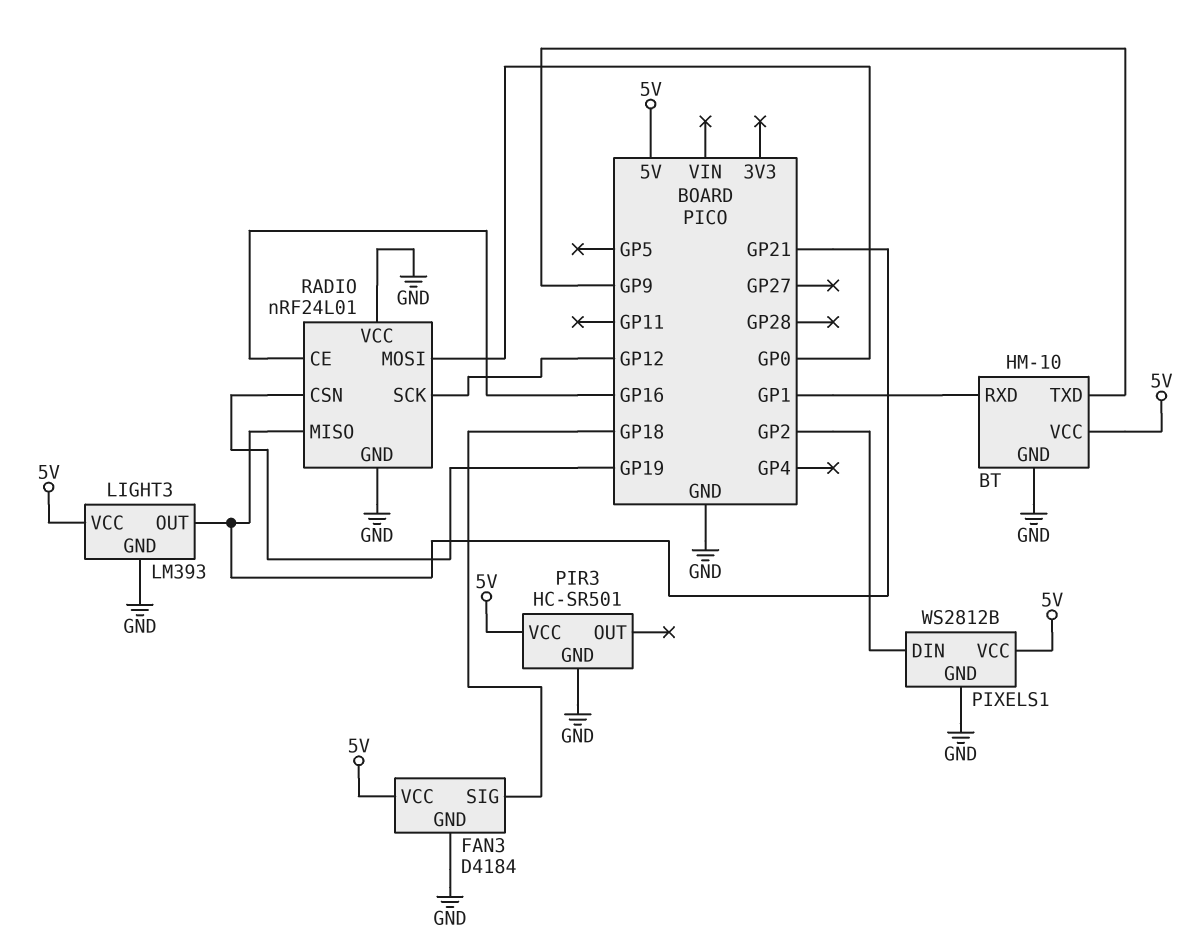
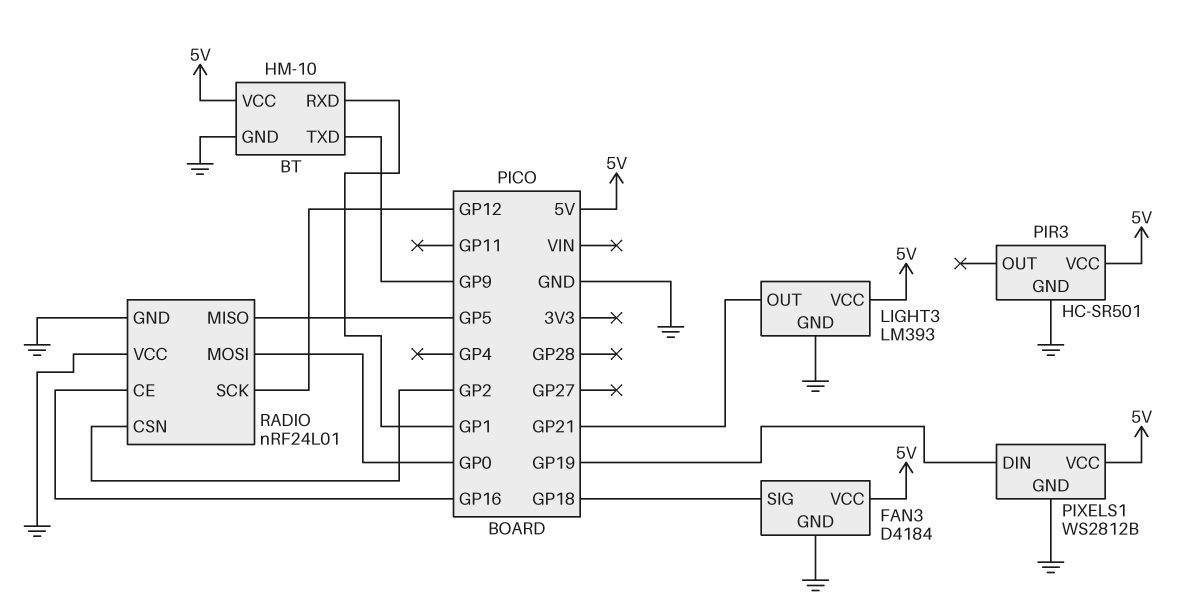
PIXELS1 pin DIN: GP2 -> GP19
RADIO pin CSN: GP19 -> GP2
RADIO pin MISO: GP21 -> GP5

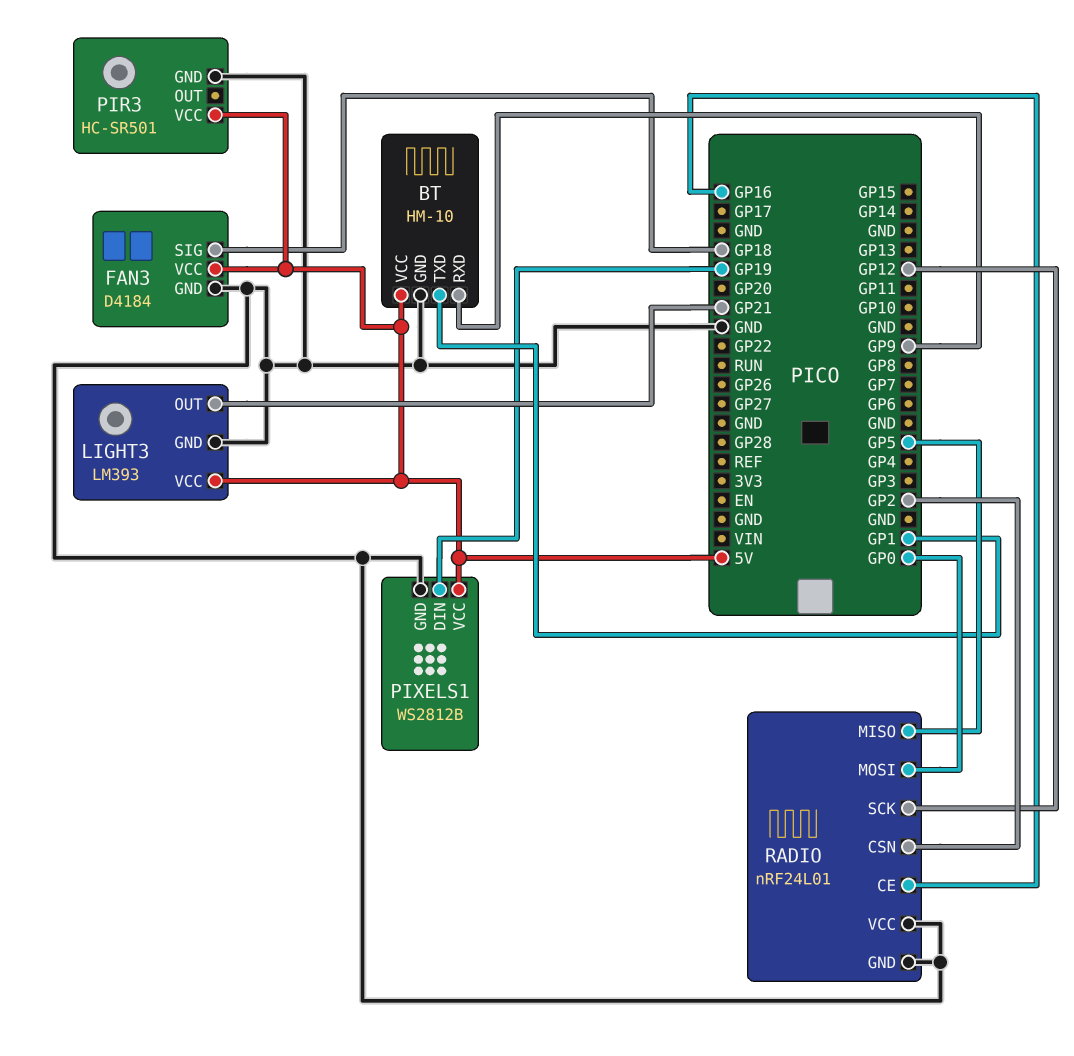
BT pin RXD: GP1 -> GP9
BT pin TXD: GP9 -> GP1

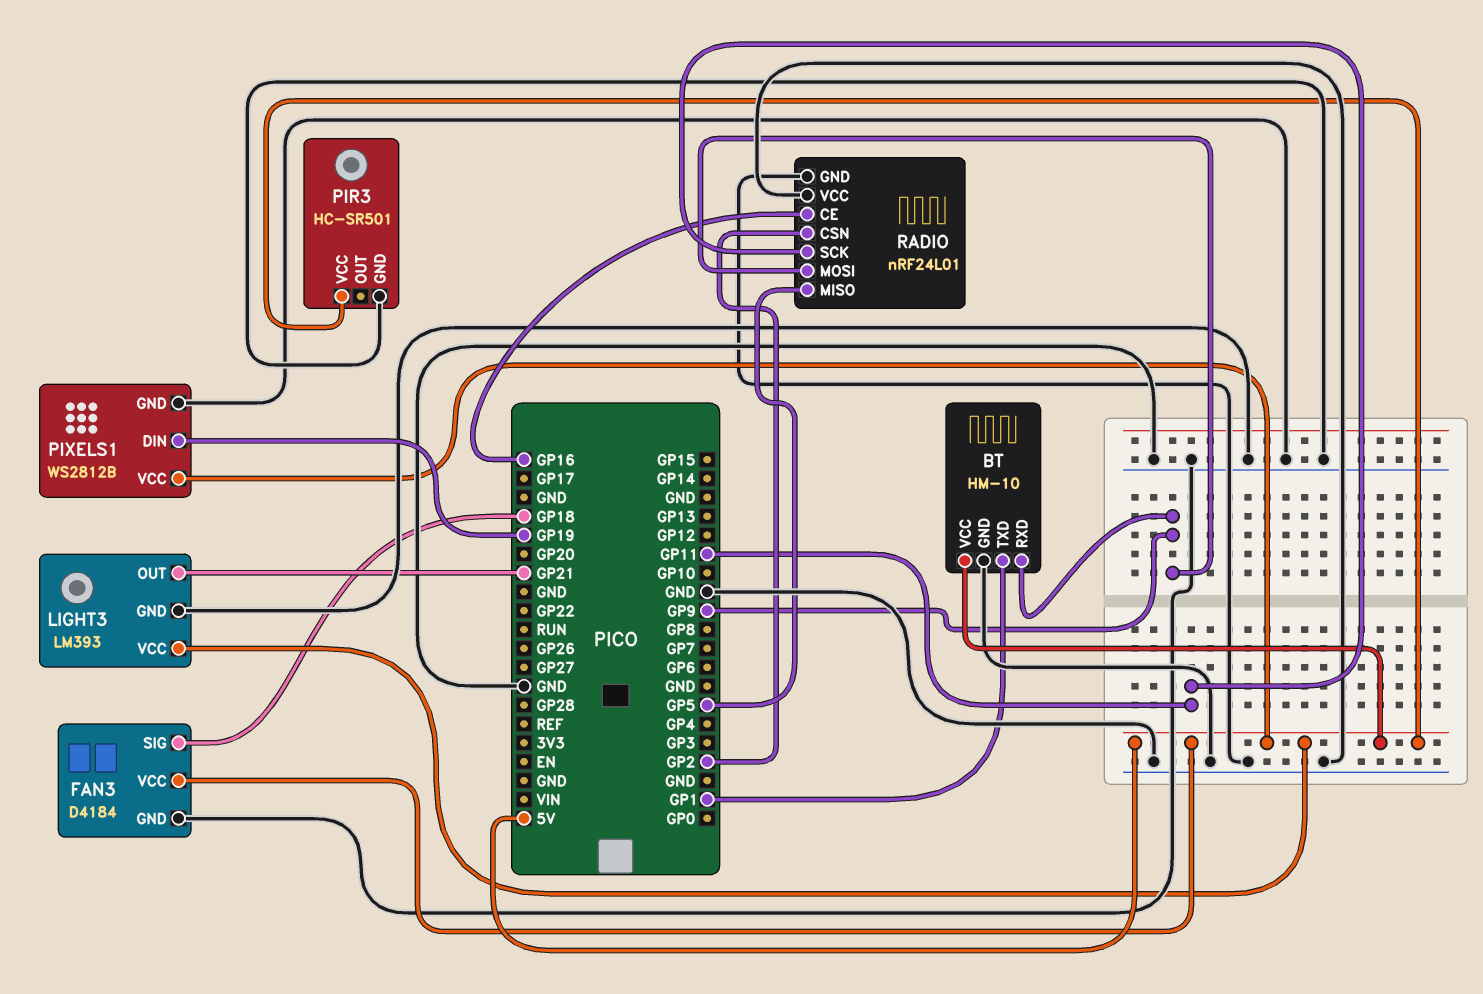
RADIO pin MOSI: GP0 -> GP9
RADIO pin SCK: GP12 -> GP11

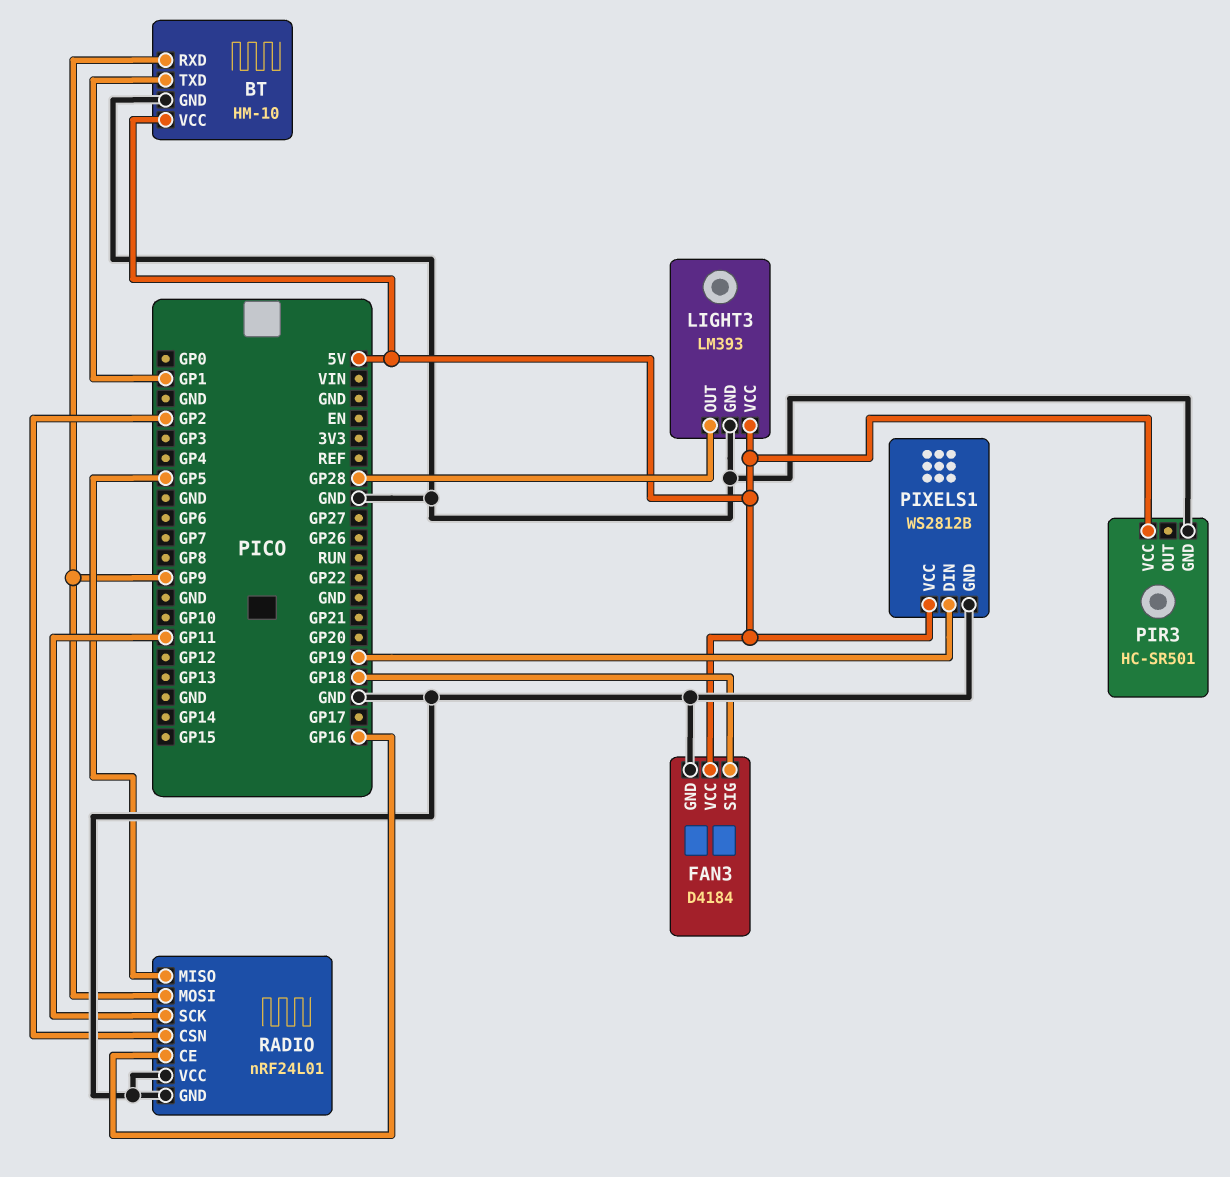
LIGHT3 pin OUT: GP21 -> GP28

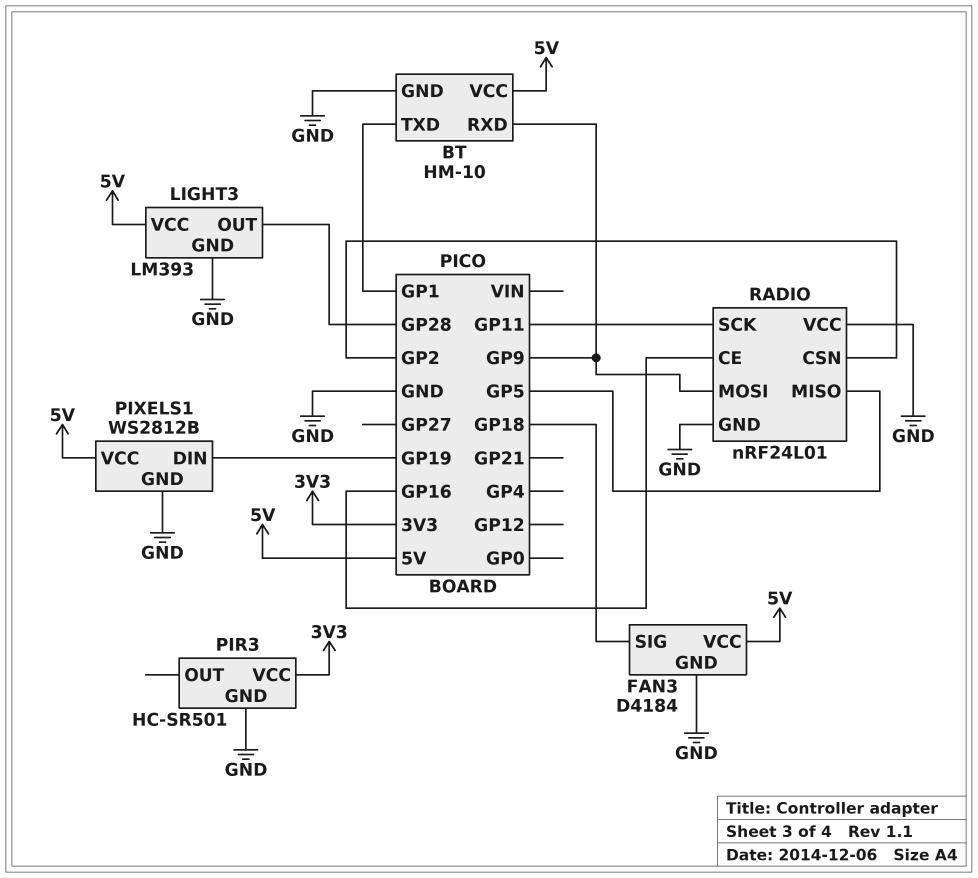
PIR3 pin VCC: 5V -> 3V3

